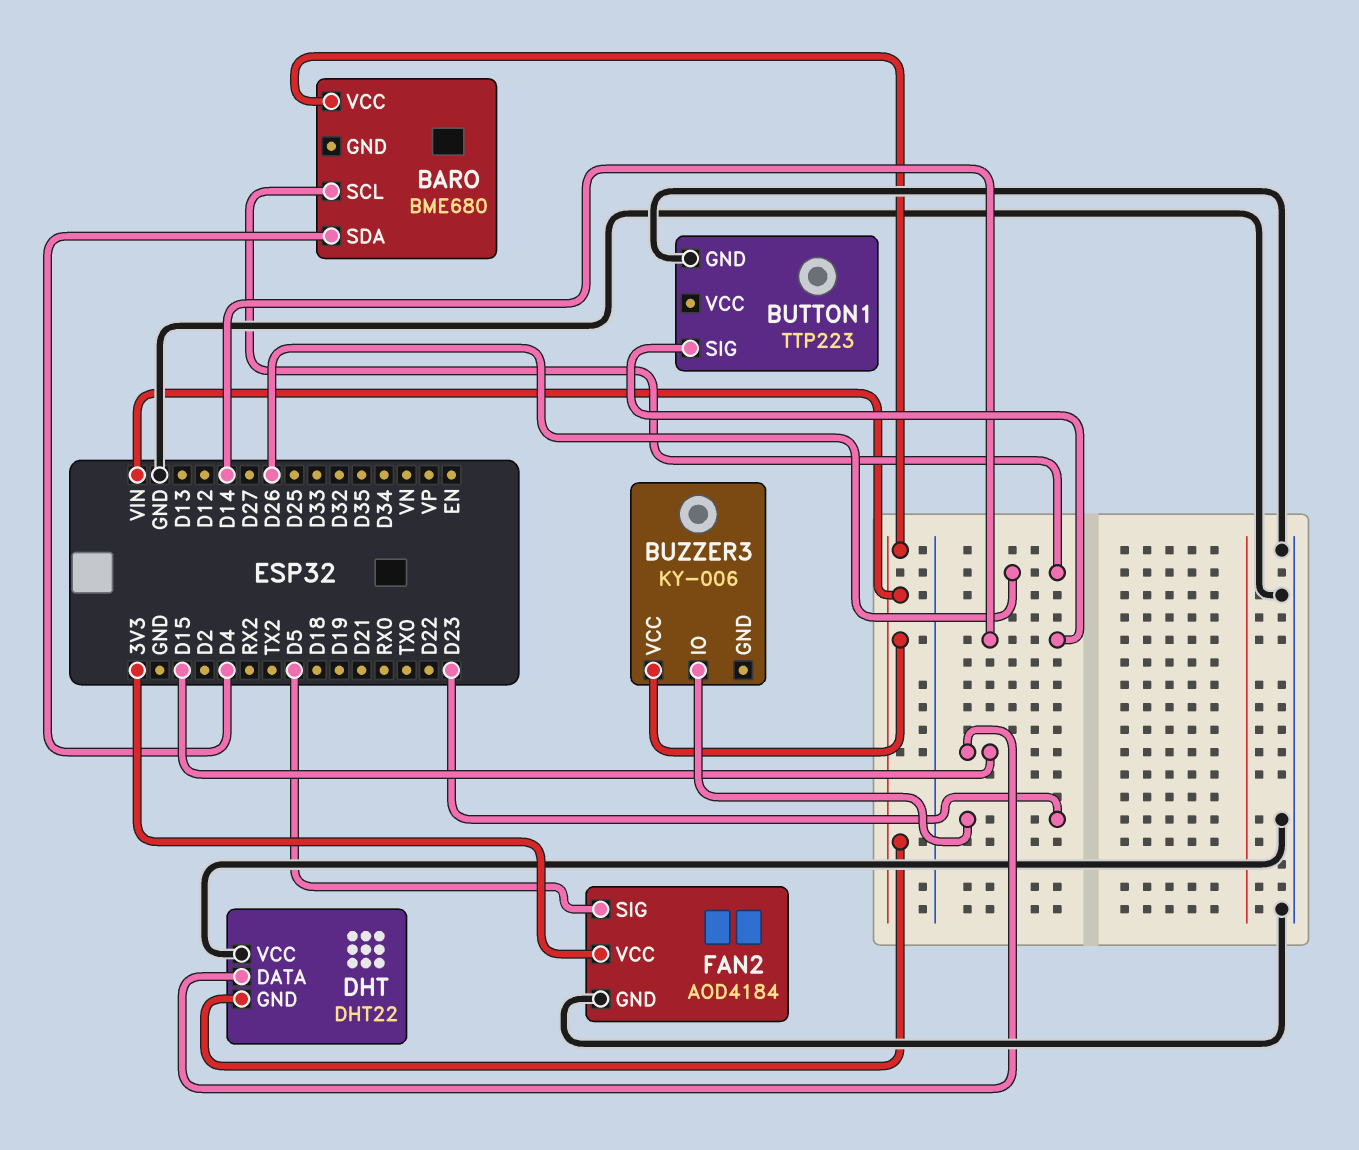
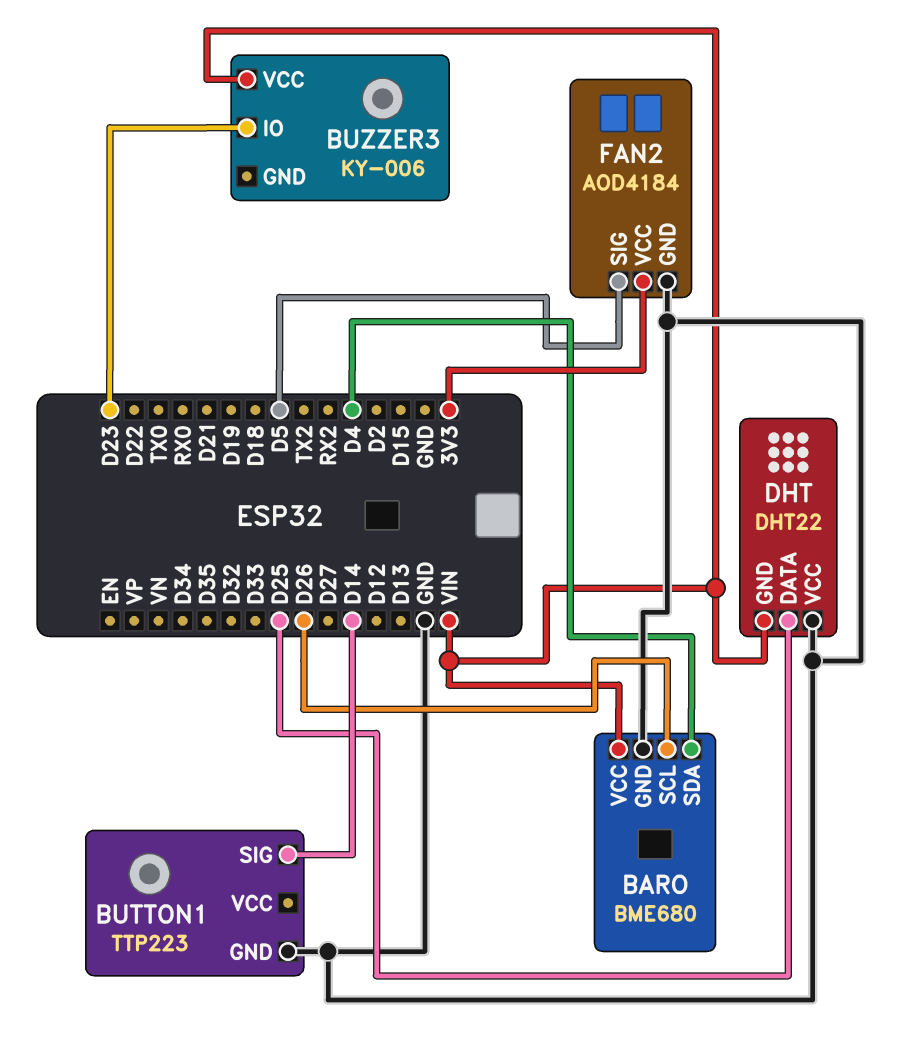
BARO pin GND: none -> GND
DHT pin DATA: D15 -> D25

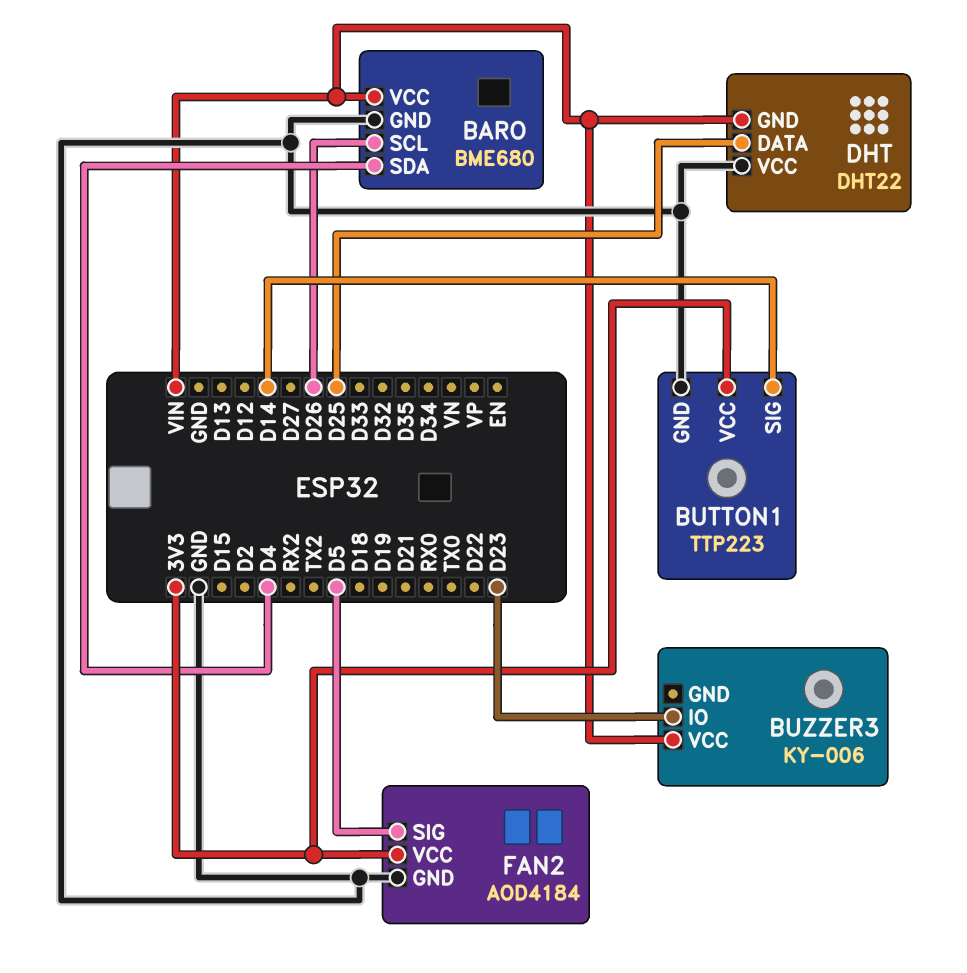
BUTTON1 pin VCC: none -> 3V3

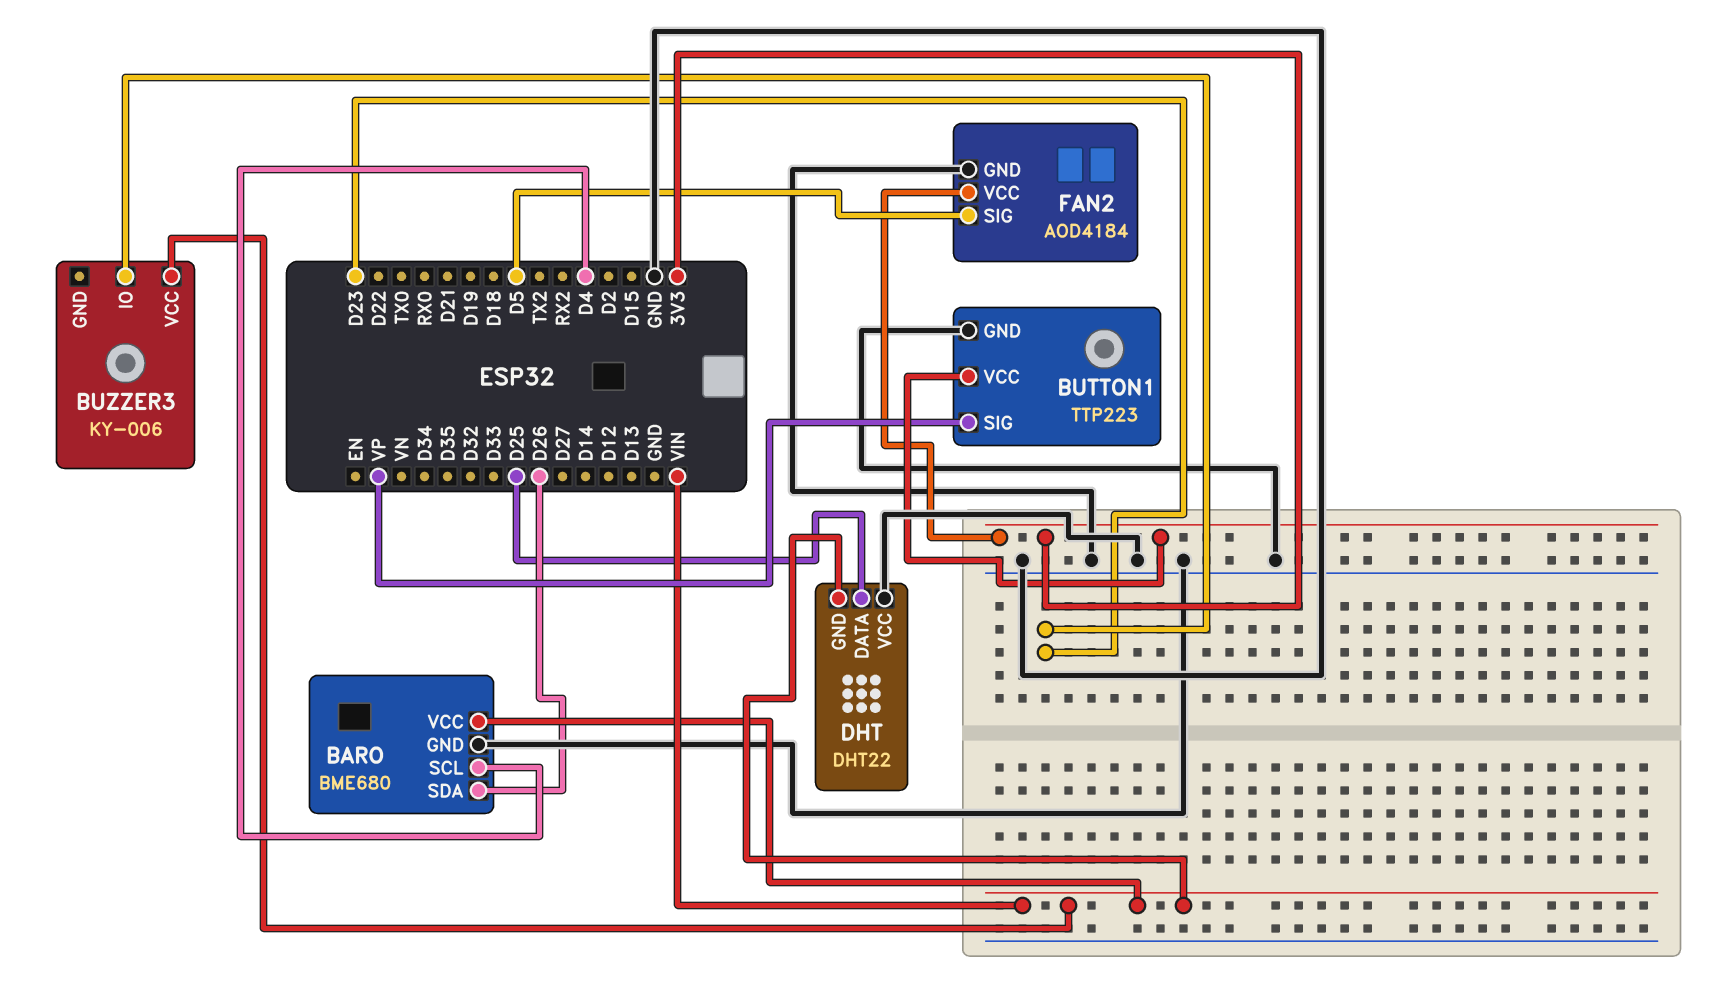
BARO pin SCL: D26 -> D4
BARO pin SDA: D4 -> D26
BUTTON1 pin SIG: D14 -> VP

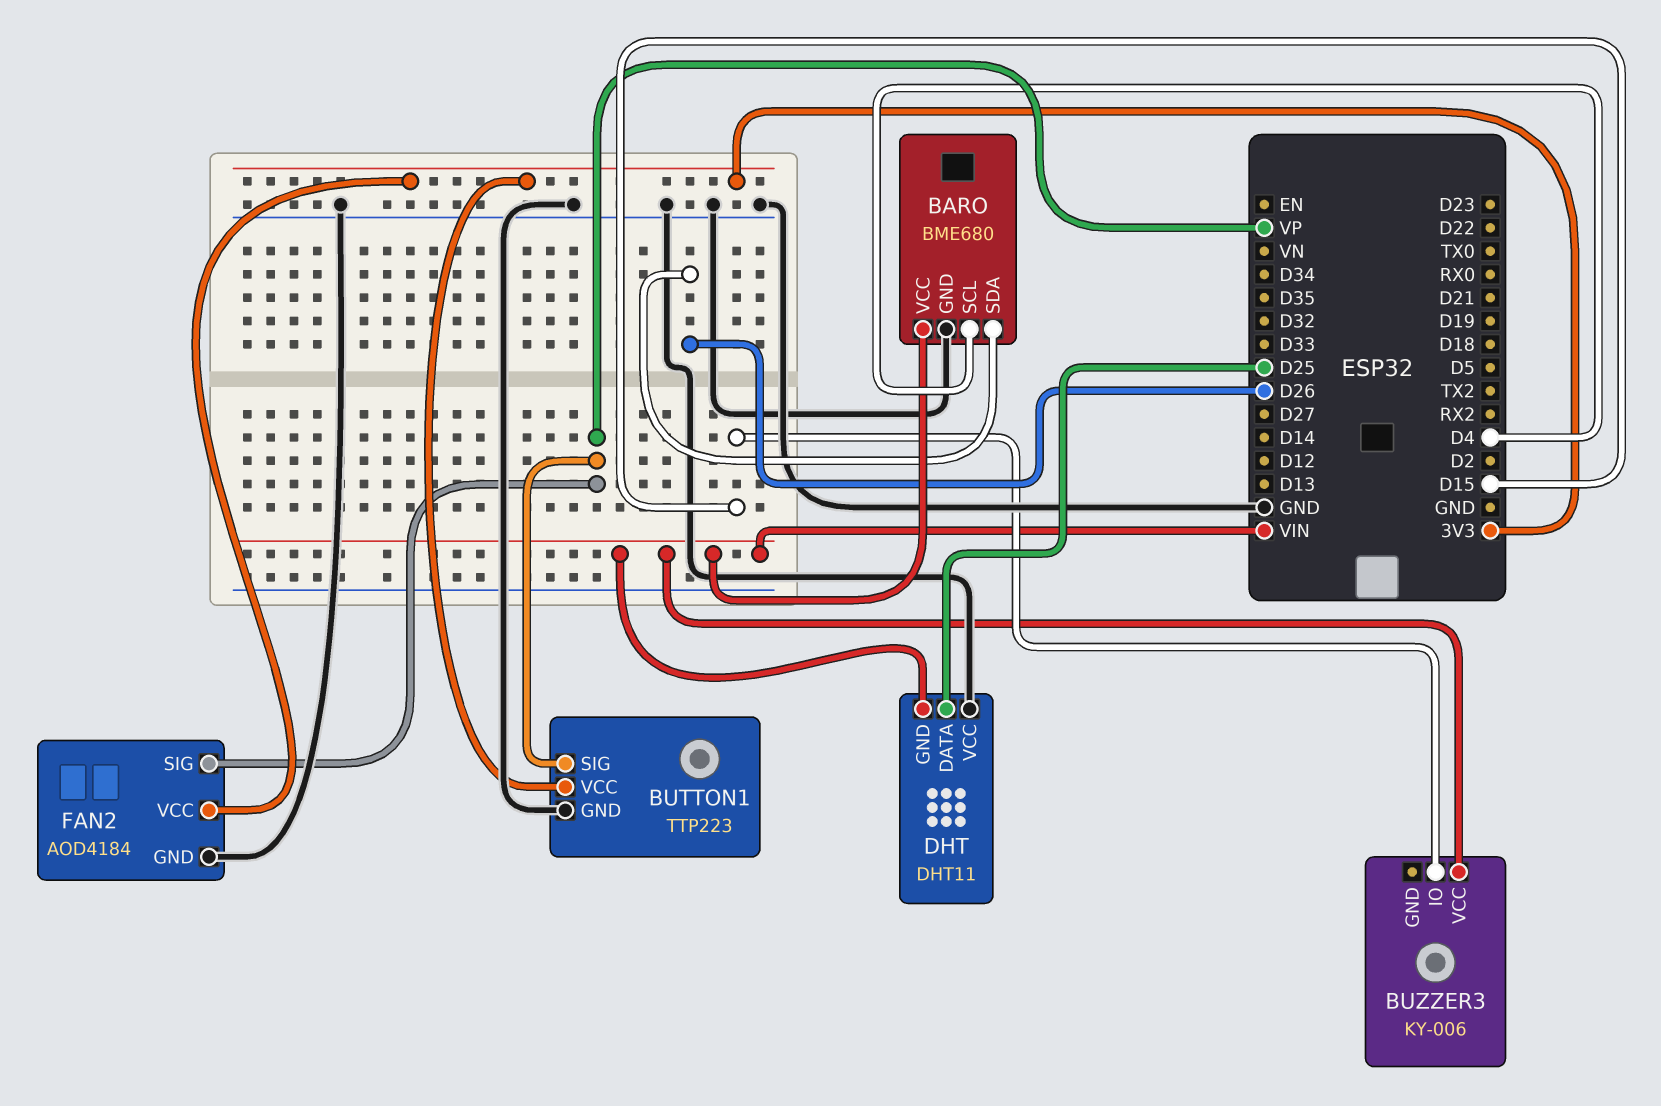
BUZZER3 pin IO: D23 -> D15
DHT: DHT22 -> DHT11
FAN2 pin SIG: D5 -> VP

